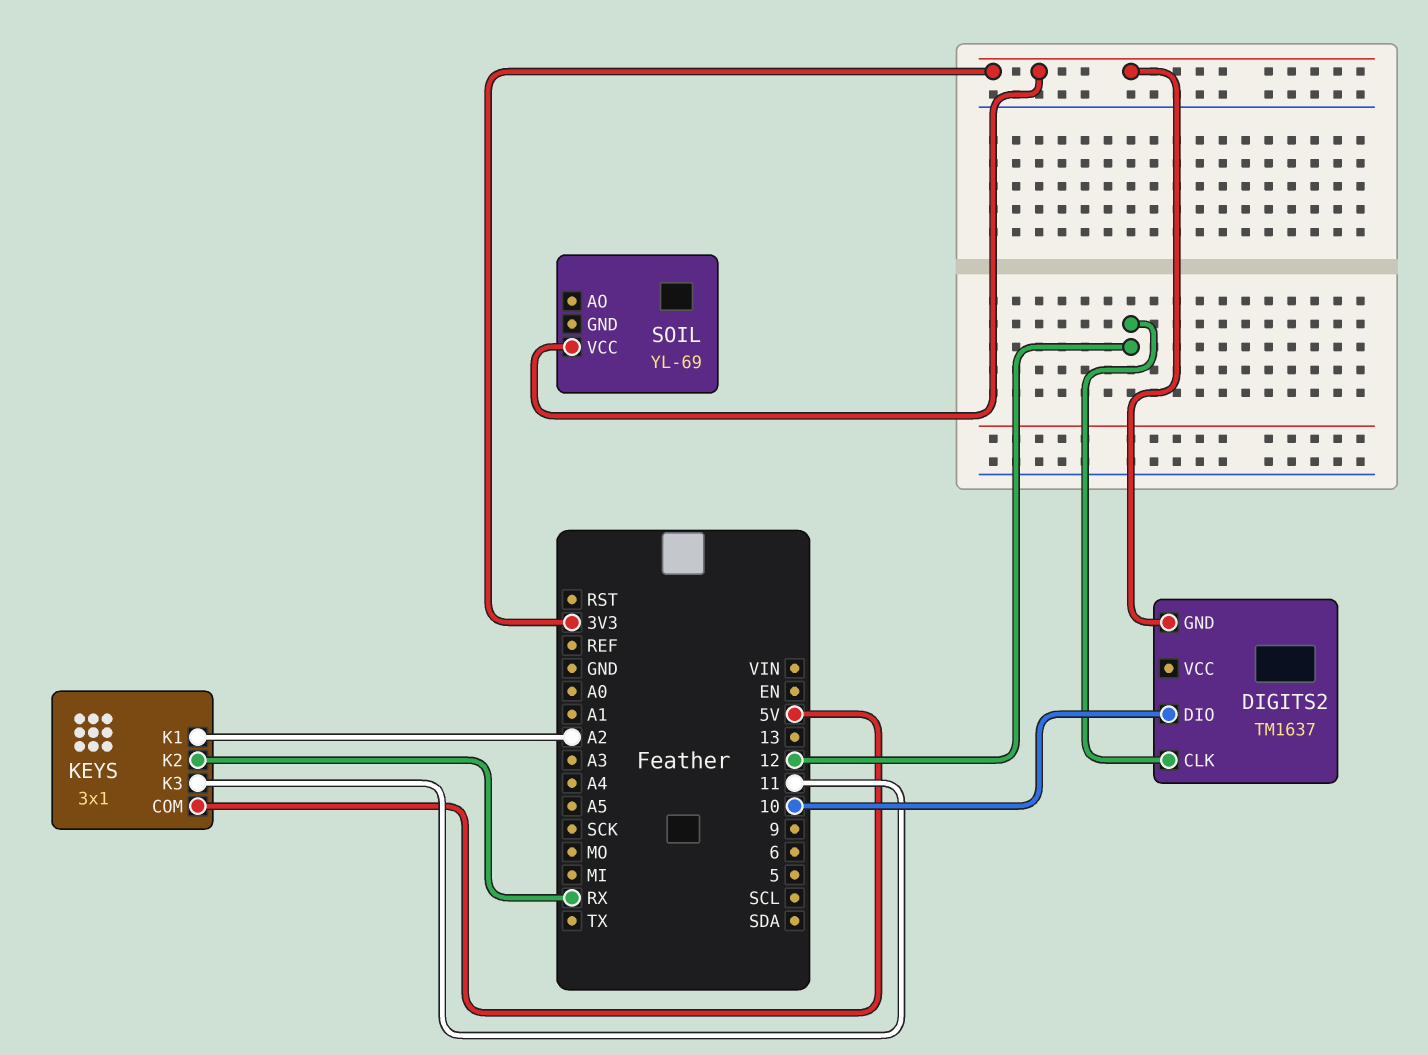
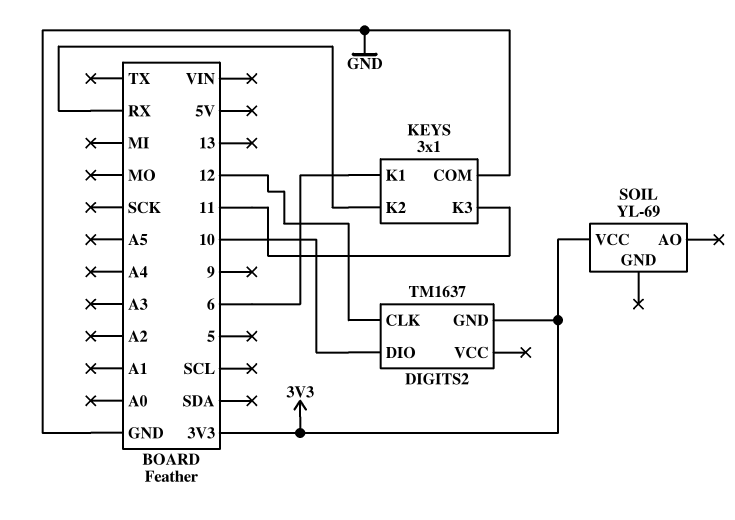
KEYS pin COM: 5V -> GND
KEYS pin K1: A2 -> 6

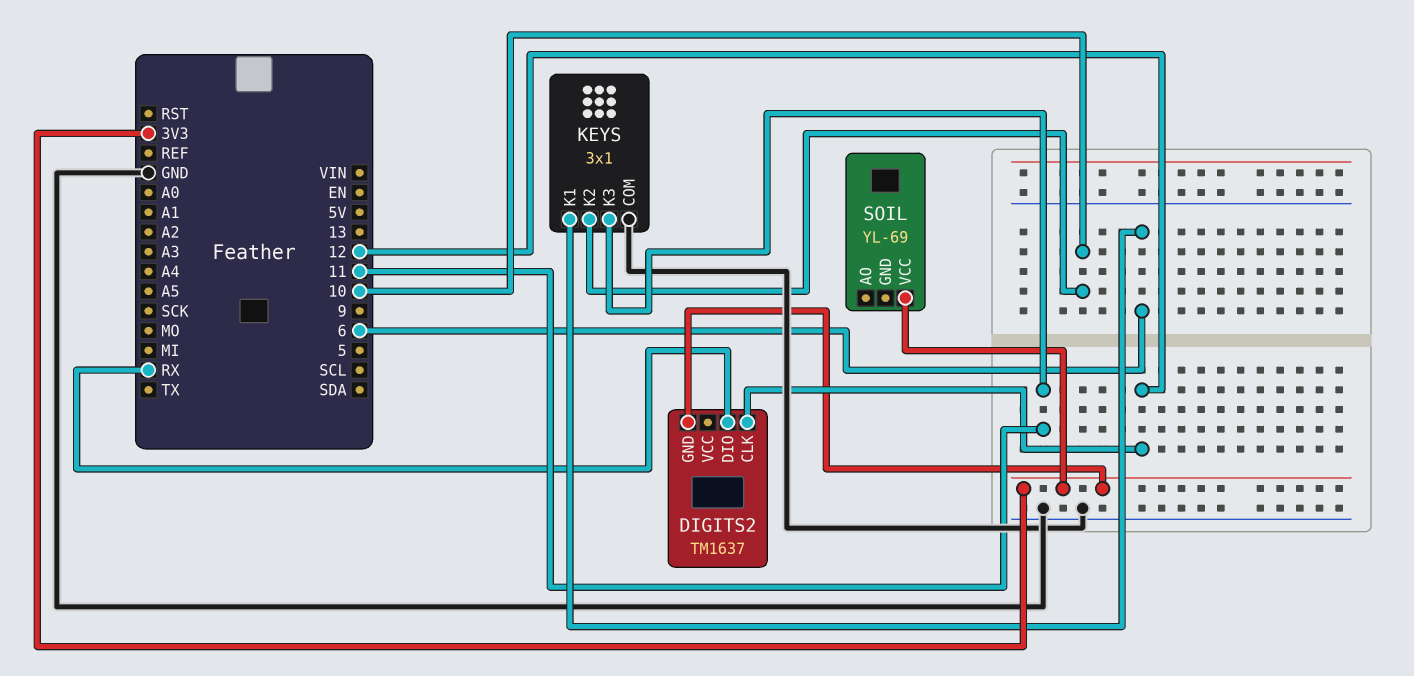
DIGITS2 pin DIO: 10 -> RX
KEYS pin K2: RX -> 10

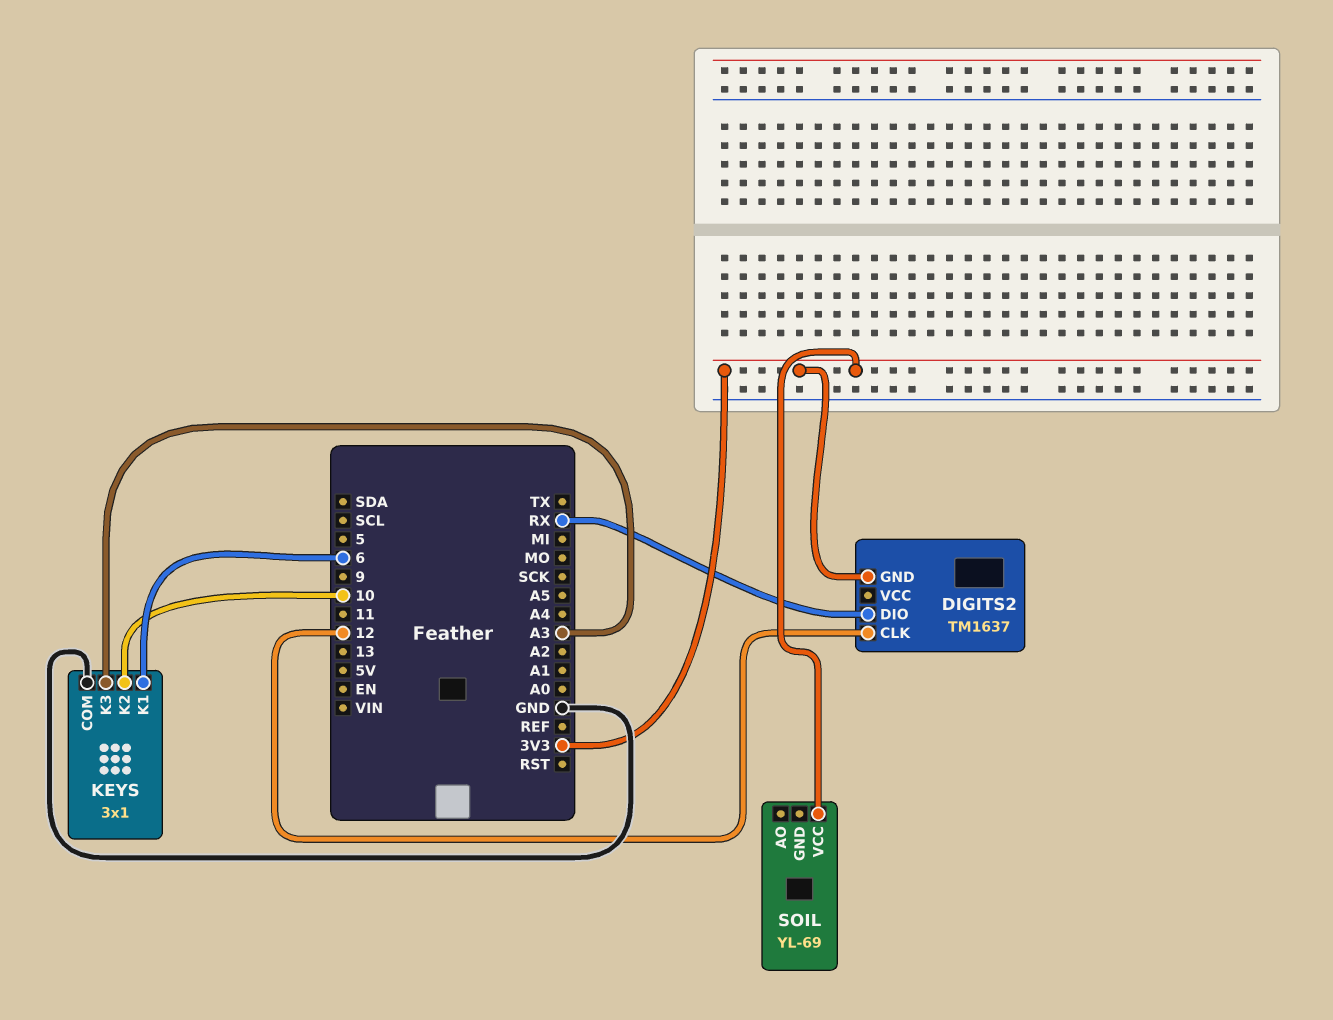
KEYS pin K3: 11 -> A3

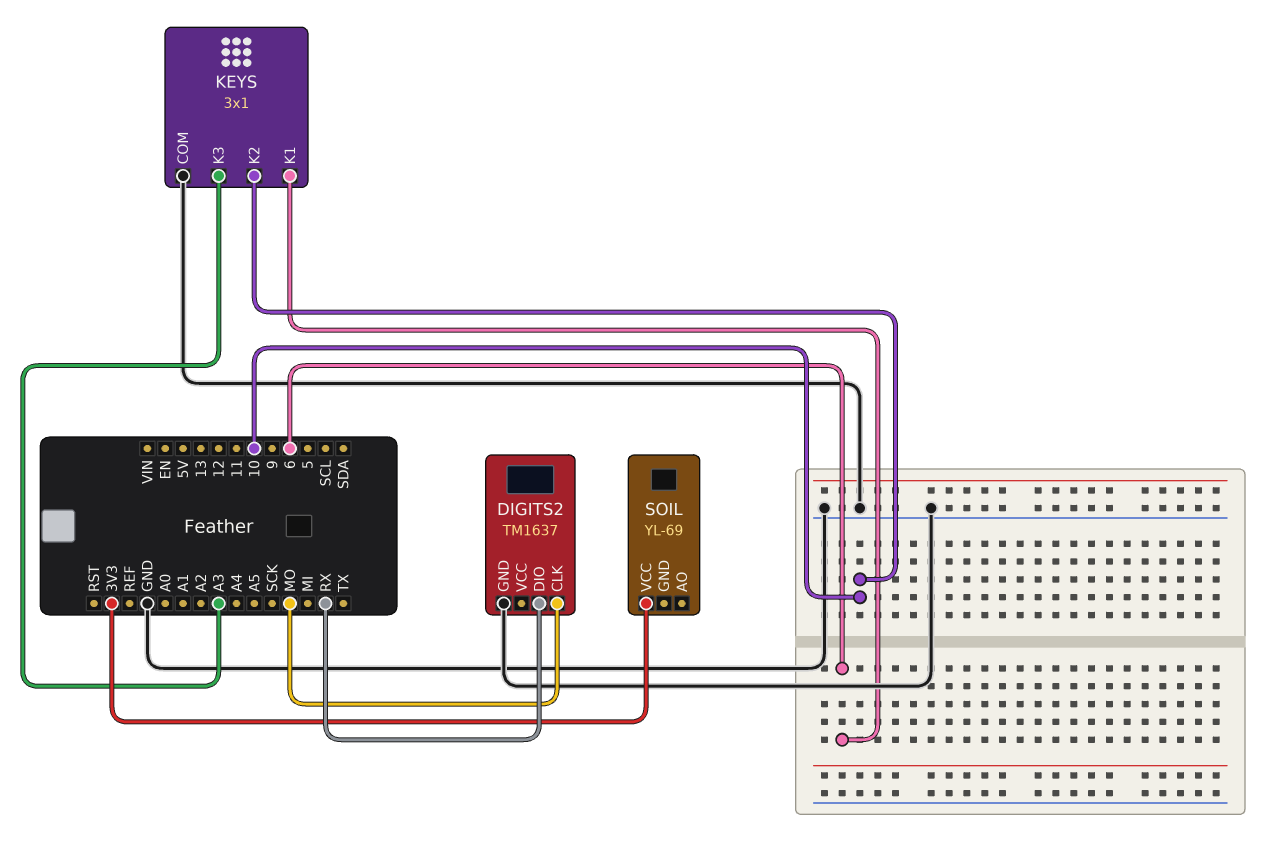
DIGITS2 pin CLK: 12 -> MO
DIGITS2 pin GND: 3V3 -> GND

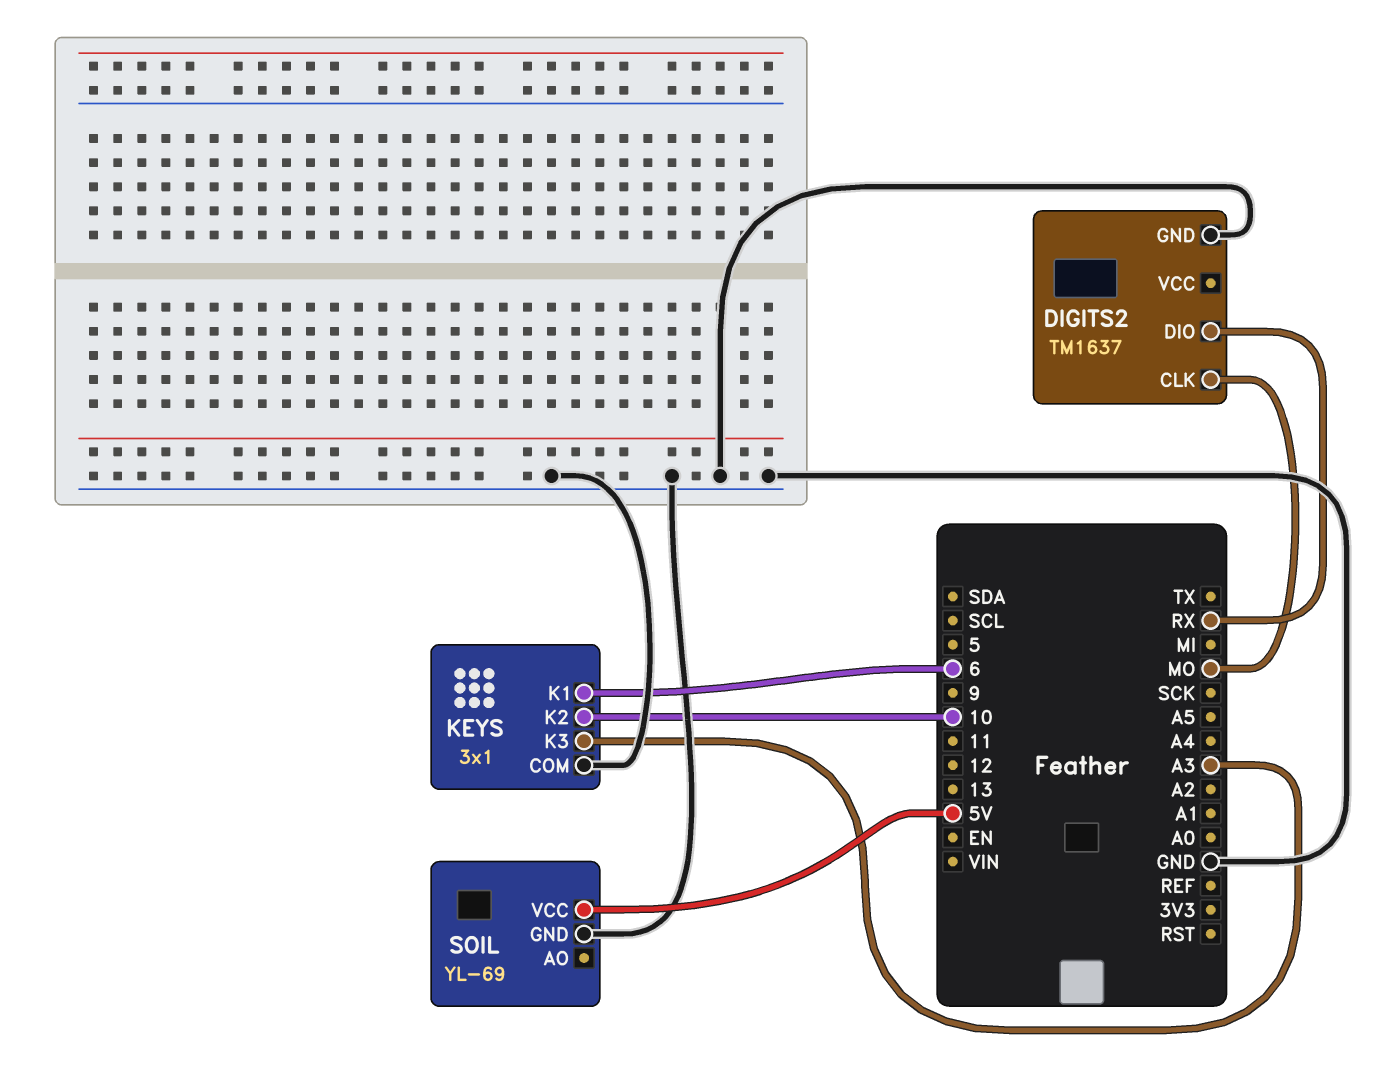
SOIL pin GND: none -> GND
SOIL pin VCC: 3V3 -> 5V

